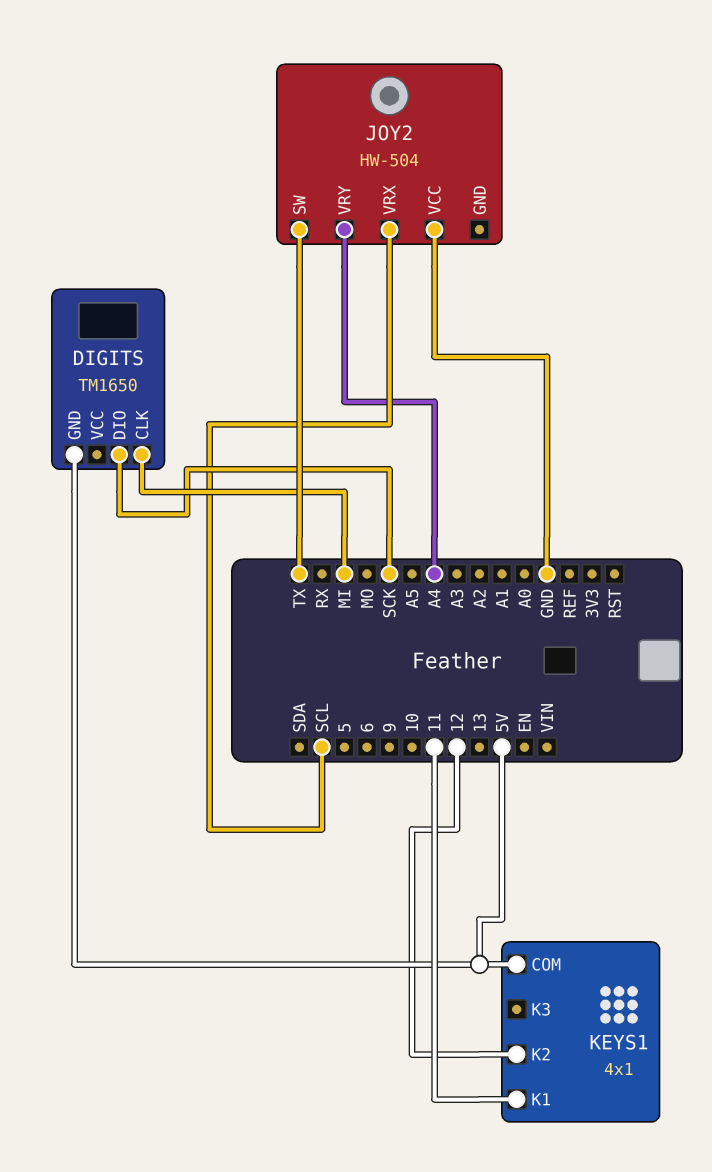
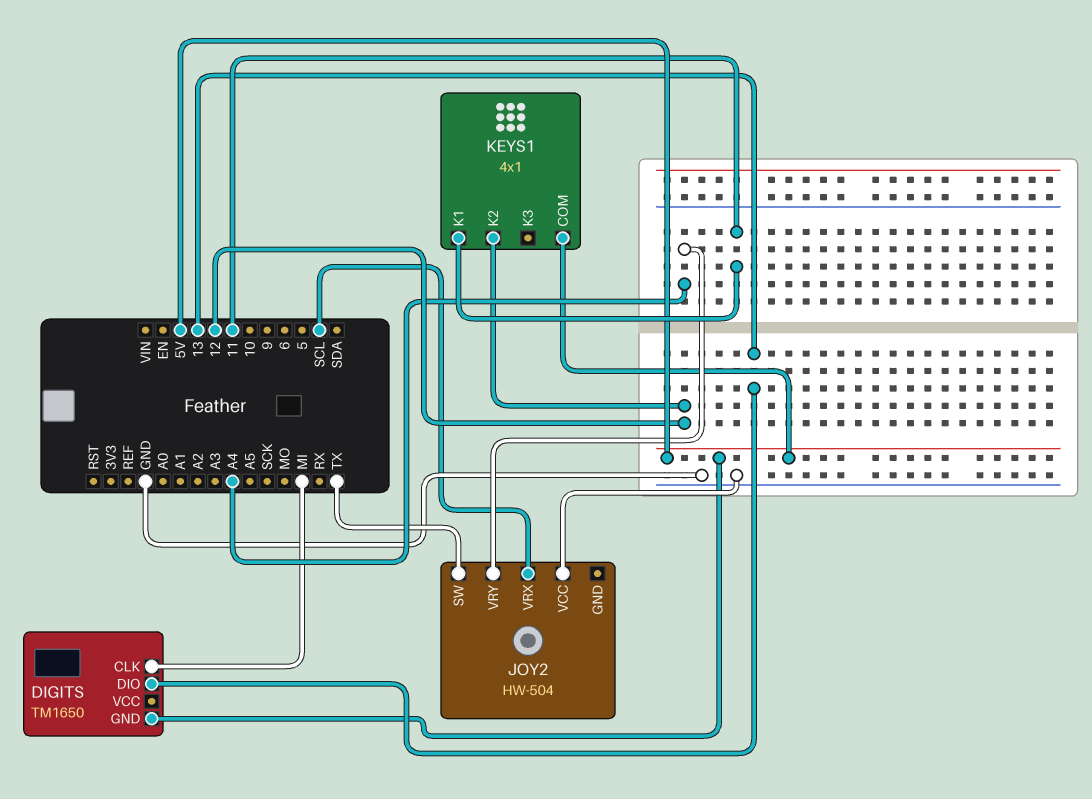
DIGITS pin DIO: SCK -> 13

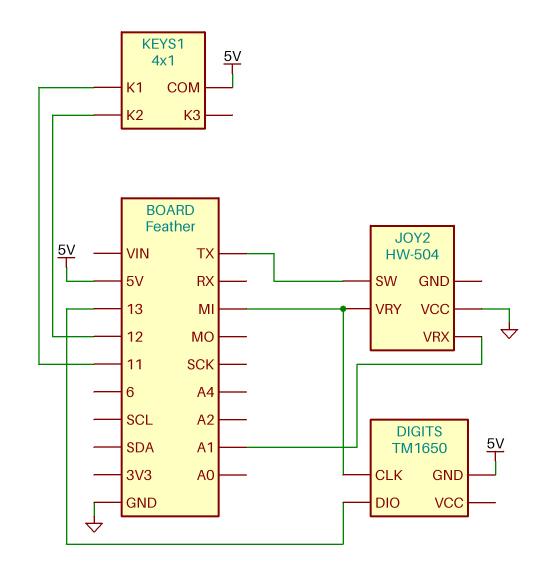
JOY2 pin VRX: SCL -> A1
JOY2 pin VRY: A4 -> MI

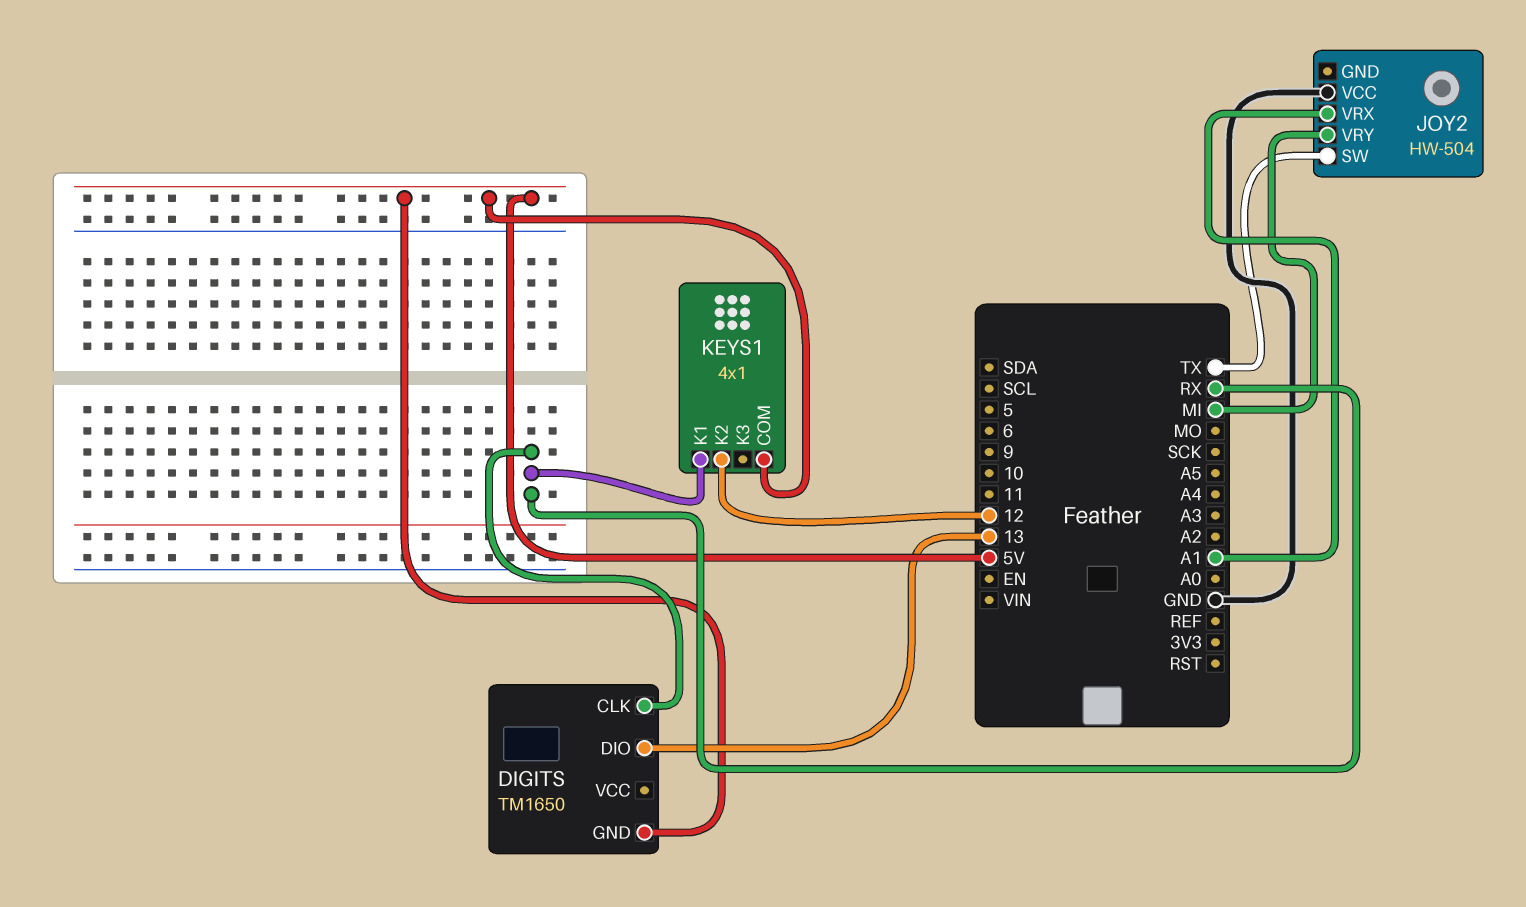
DIGITS pin CLK: MI -> RX
KEYS1 pin K1: 11 -> RX

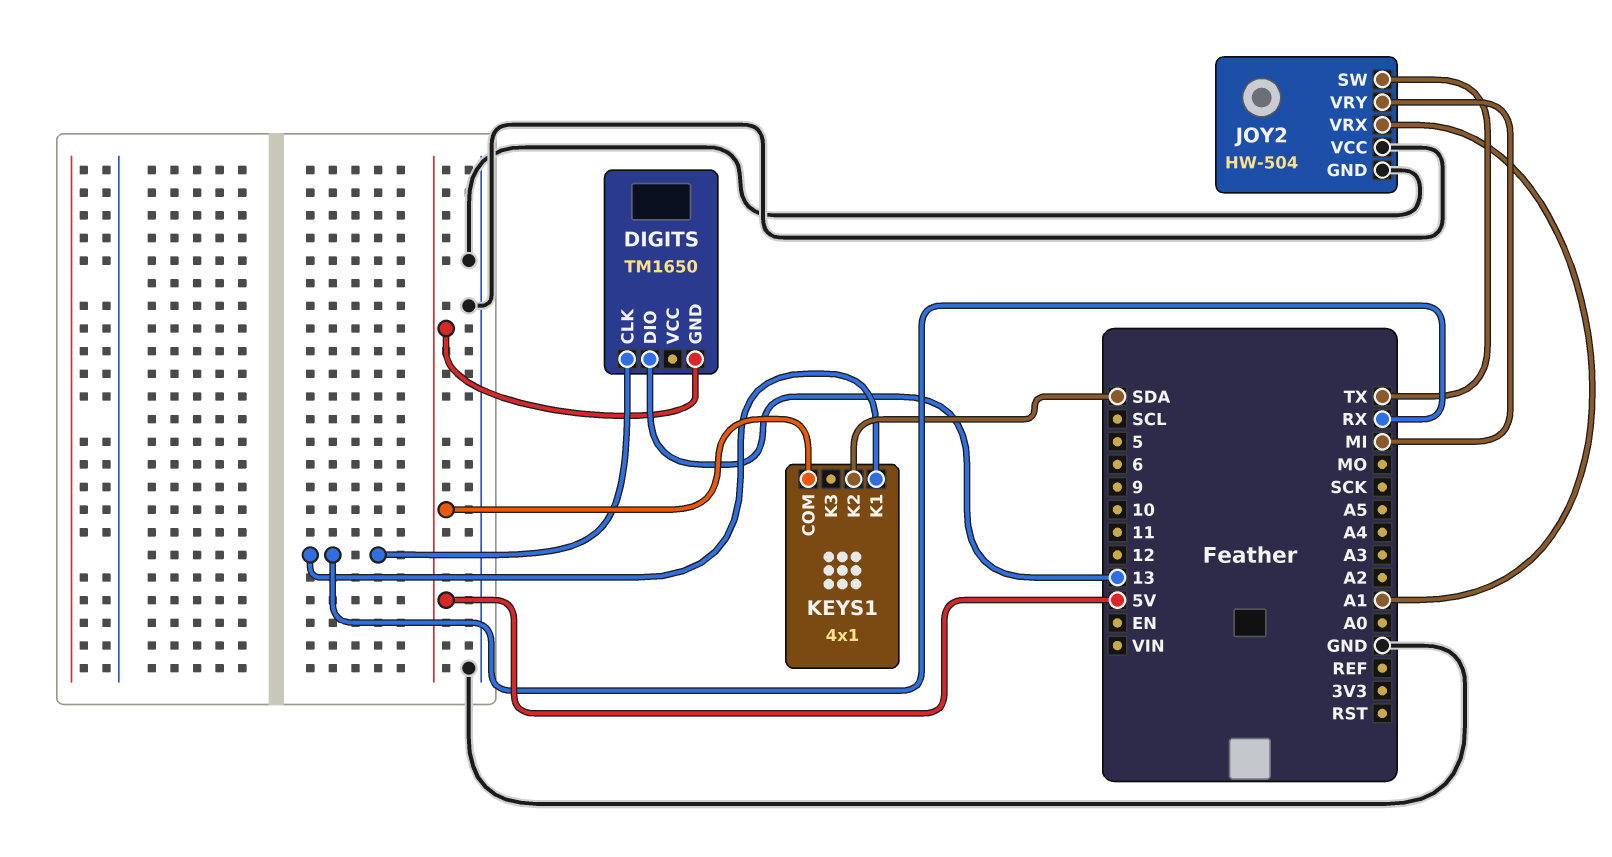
JOY2 pin GND: none -> GND
KEYS1 pin K2: 12 -> SDA

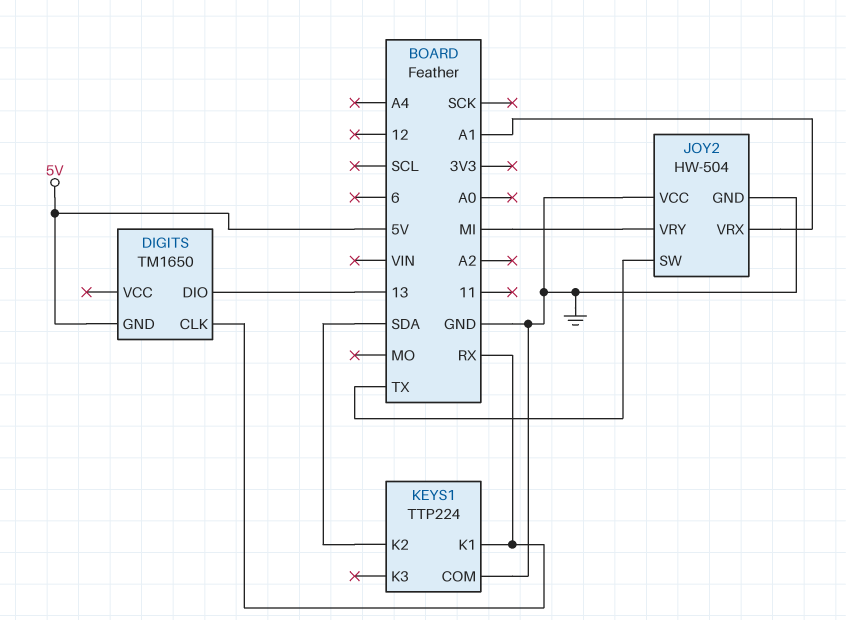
KEYS1: 4x1 -> TTP224
KEYS1 pin COM: 5V -> GND

